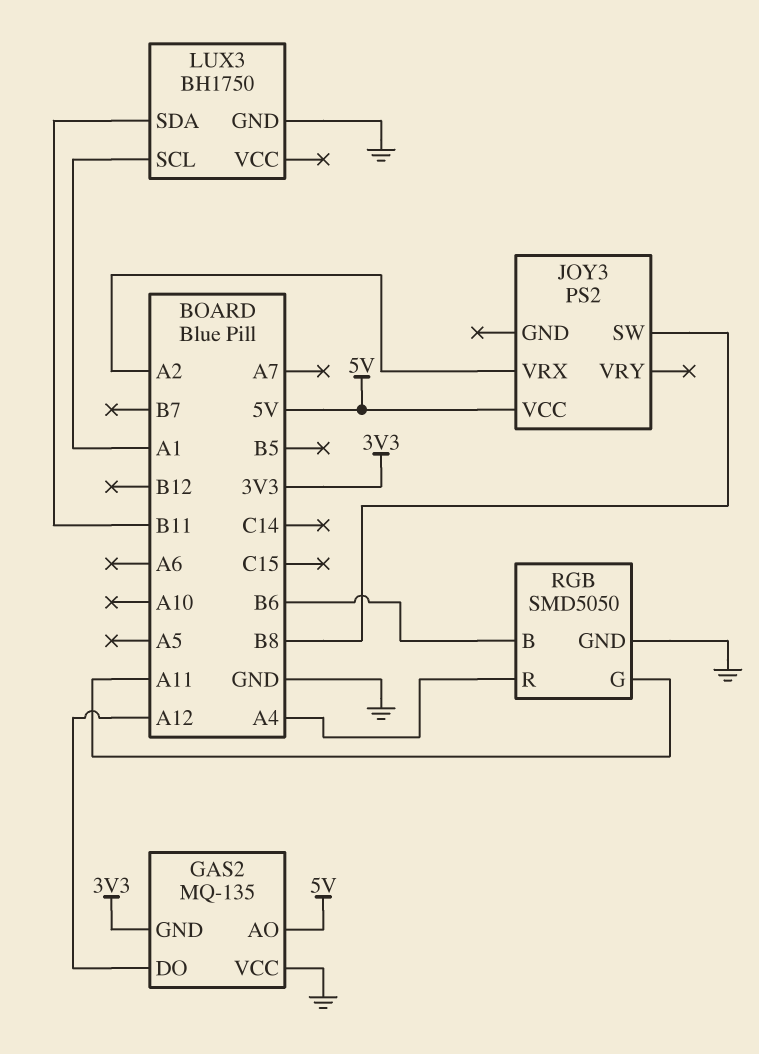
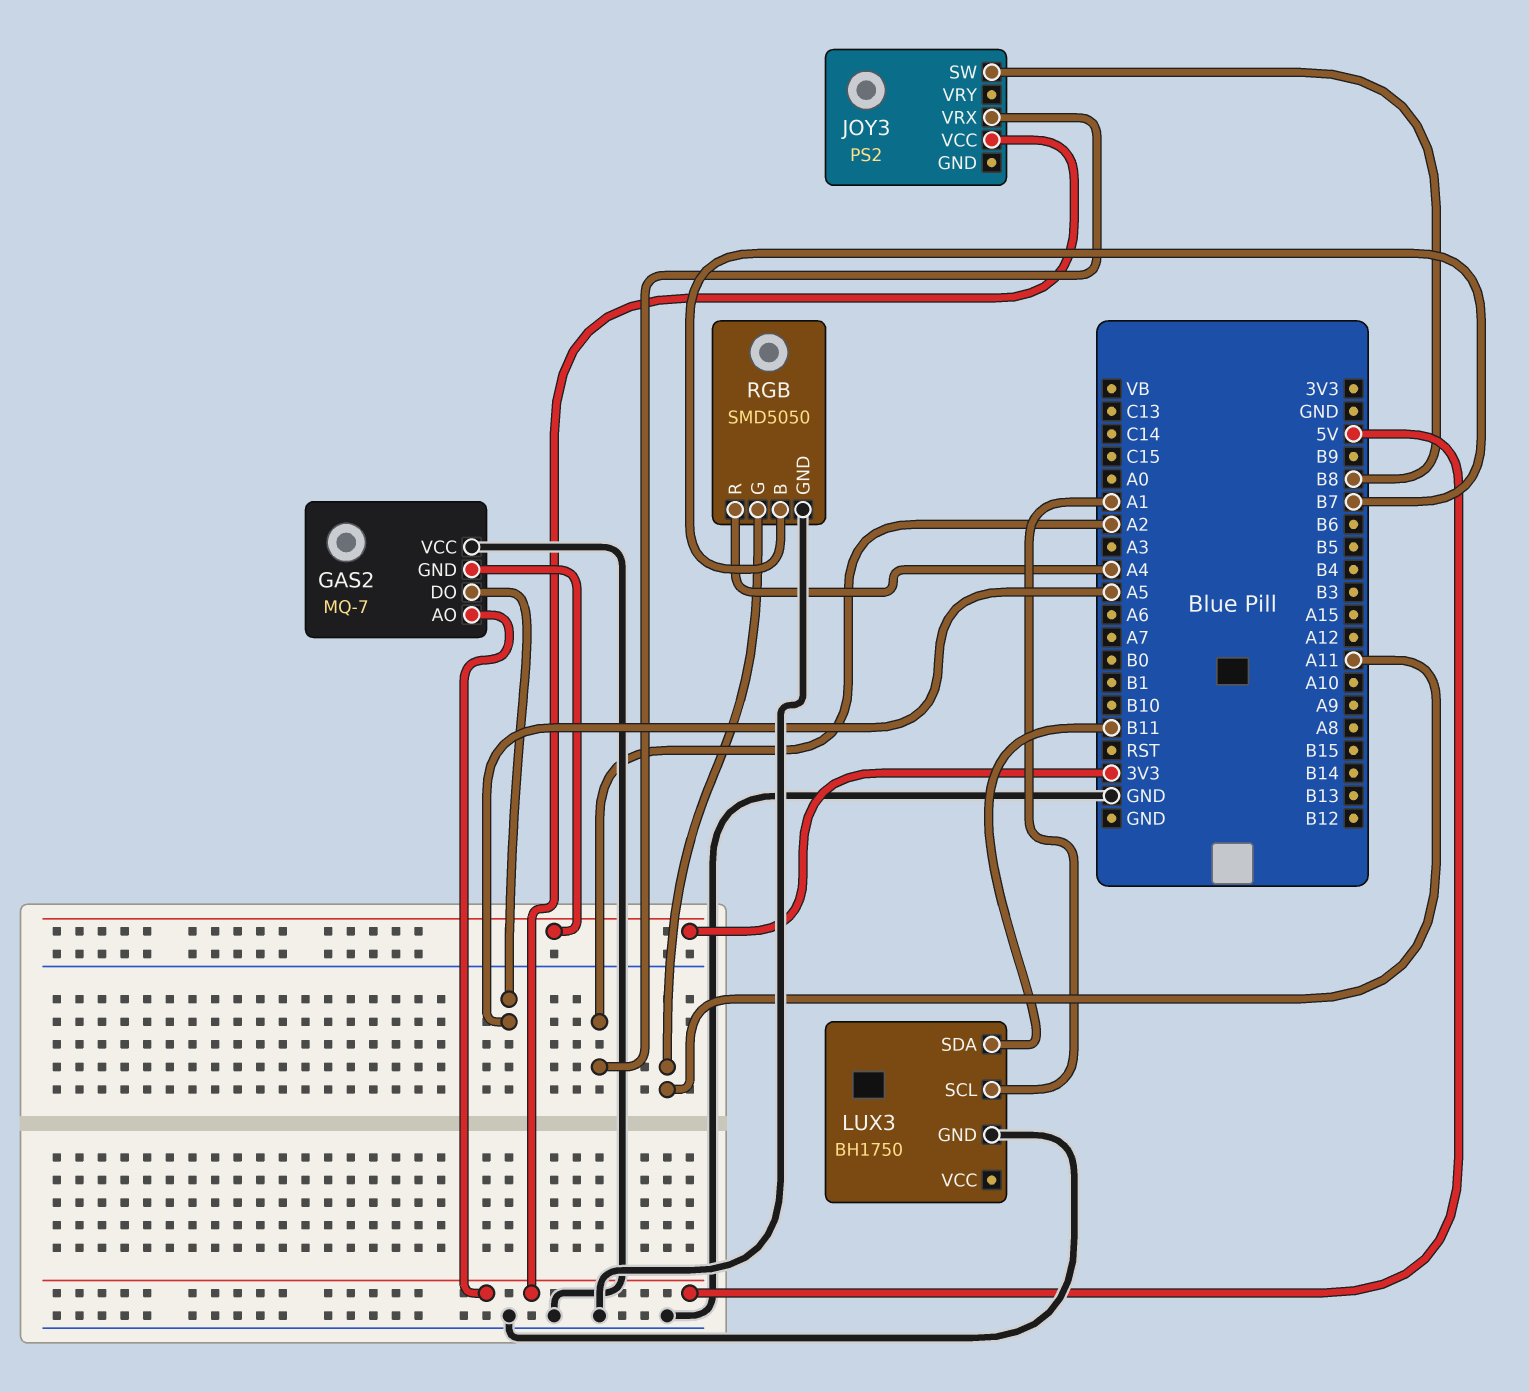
GAS2: MQ-135 -> MQ-7
GAS2 pin DO: A12 -> A5
RGB pin B: B6 -> B7

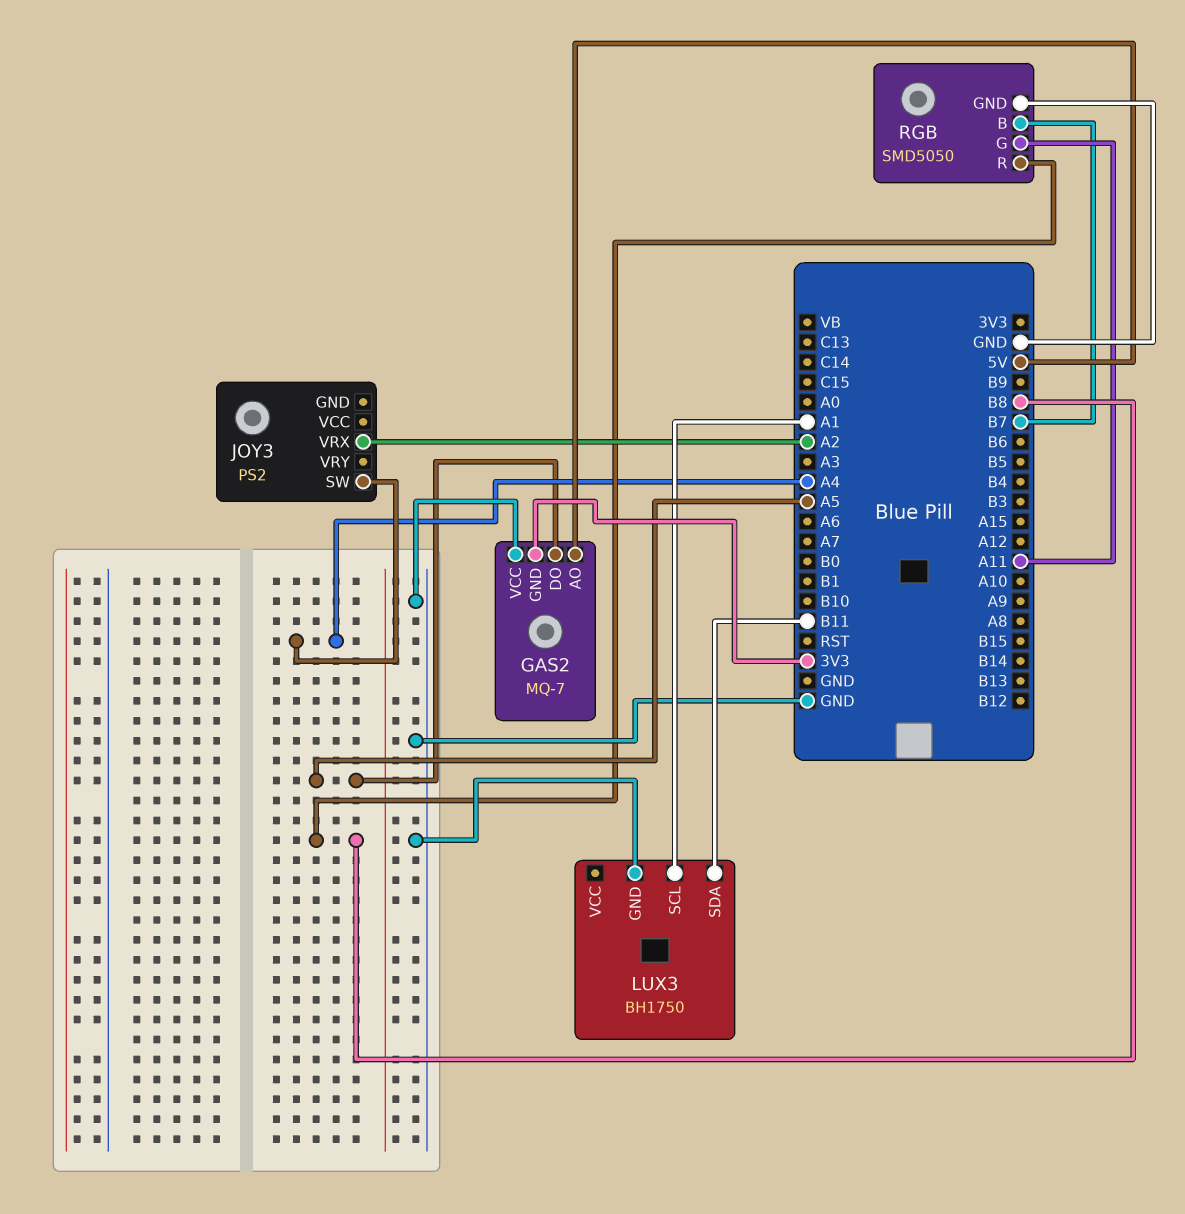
JOY3 pin SW: B8 -> A4
JOY3 pin VCC: 5V -> none
RGB pin R: A4 -> B8

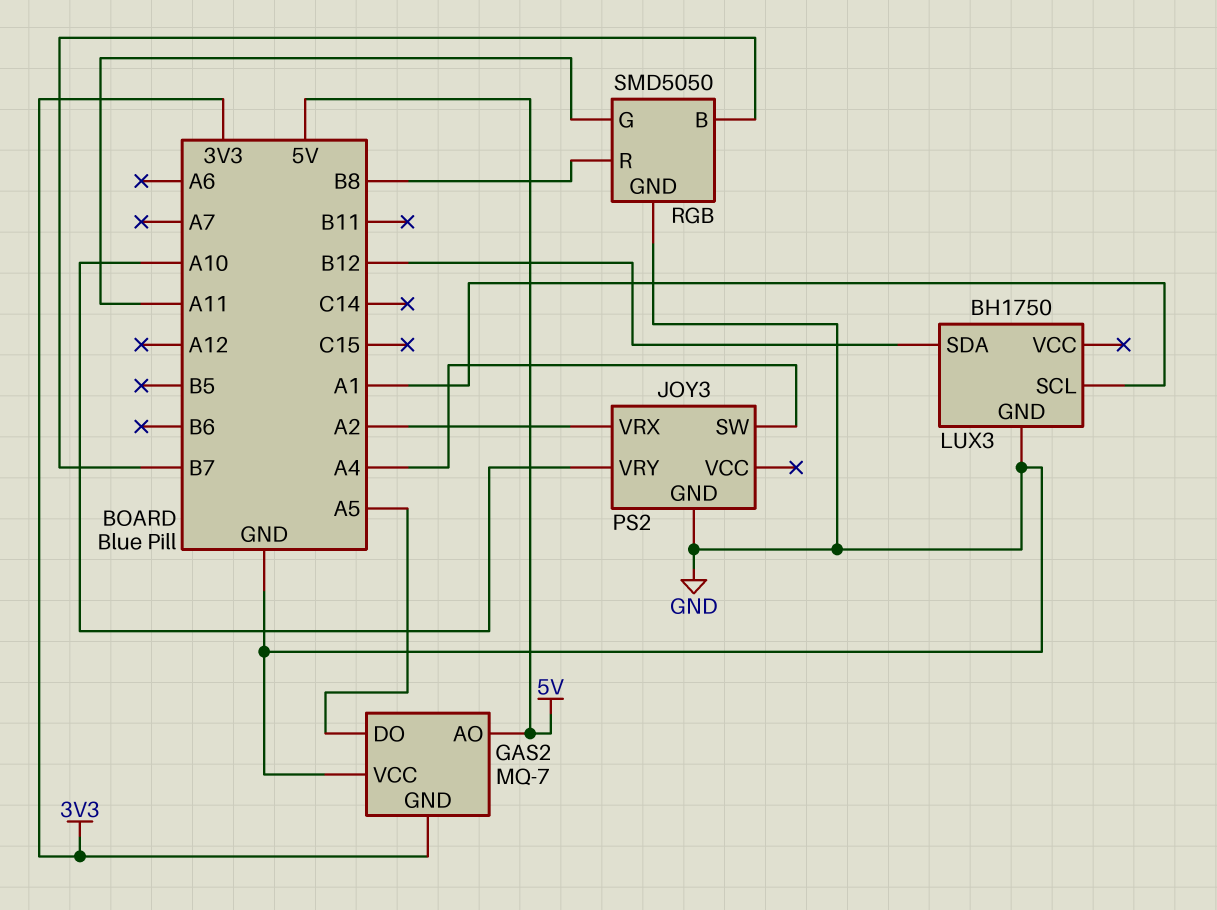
JOY3 pin GND: none -> GND
JOY3 pin VRY: none -> A10
LUX3 pin SDA: B11 -> B12

